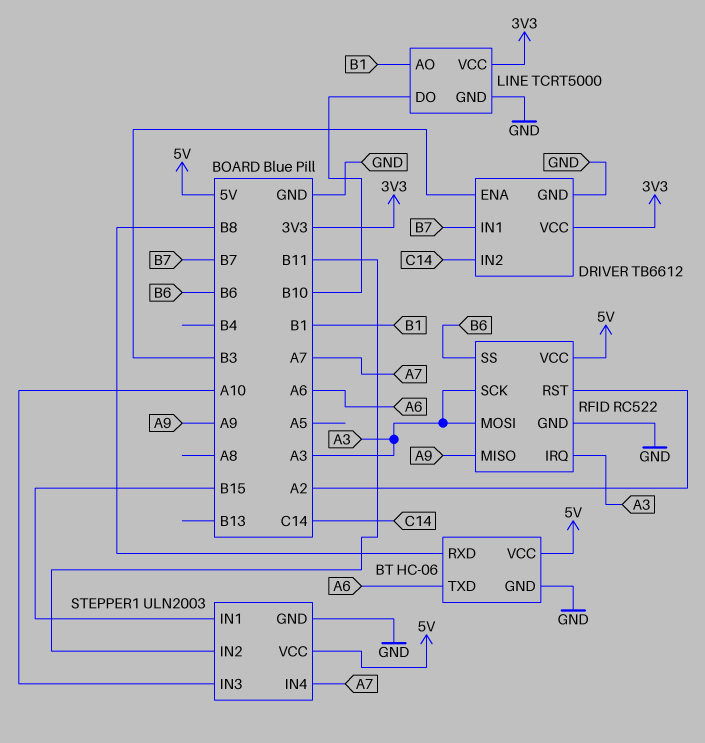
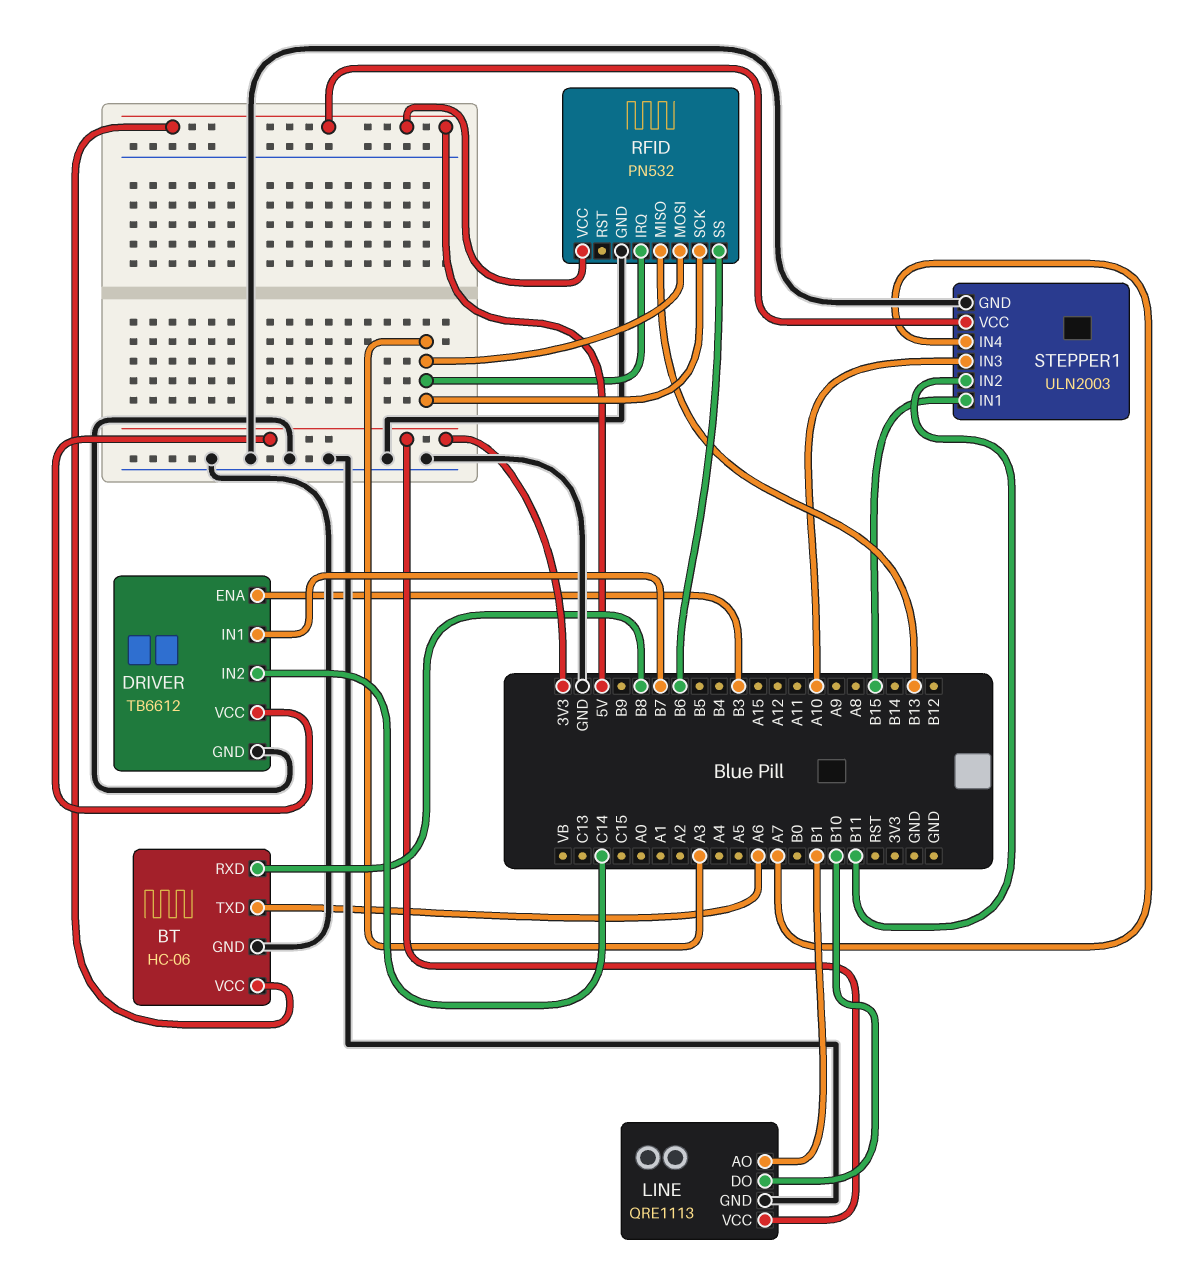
LINE: TCRT5000 -> QRE1113
RFID: RC522 -> PN532
RFID pin MISO: A9 -> B13
RFID pin RST: A2 -> none

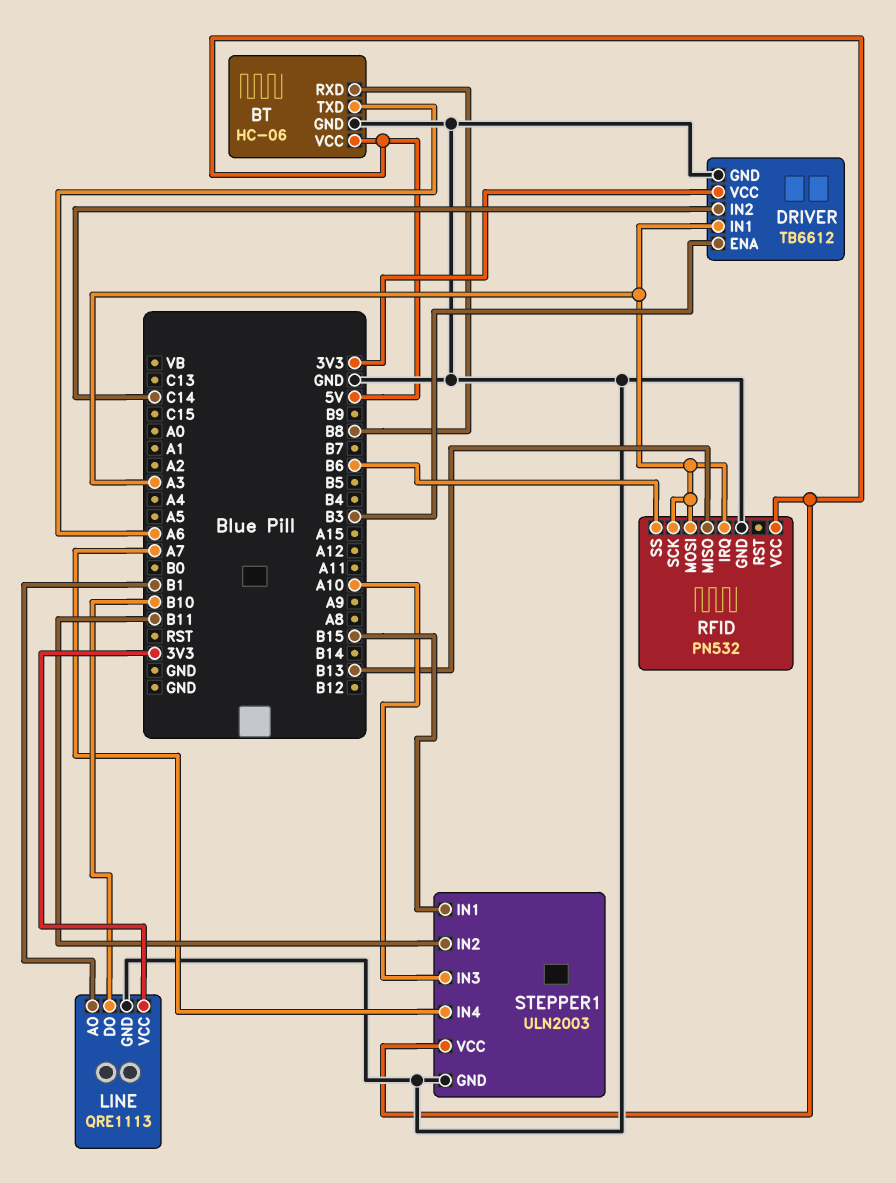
DRIVER pin IN1: B7 -> A3

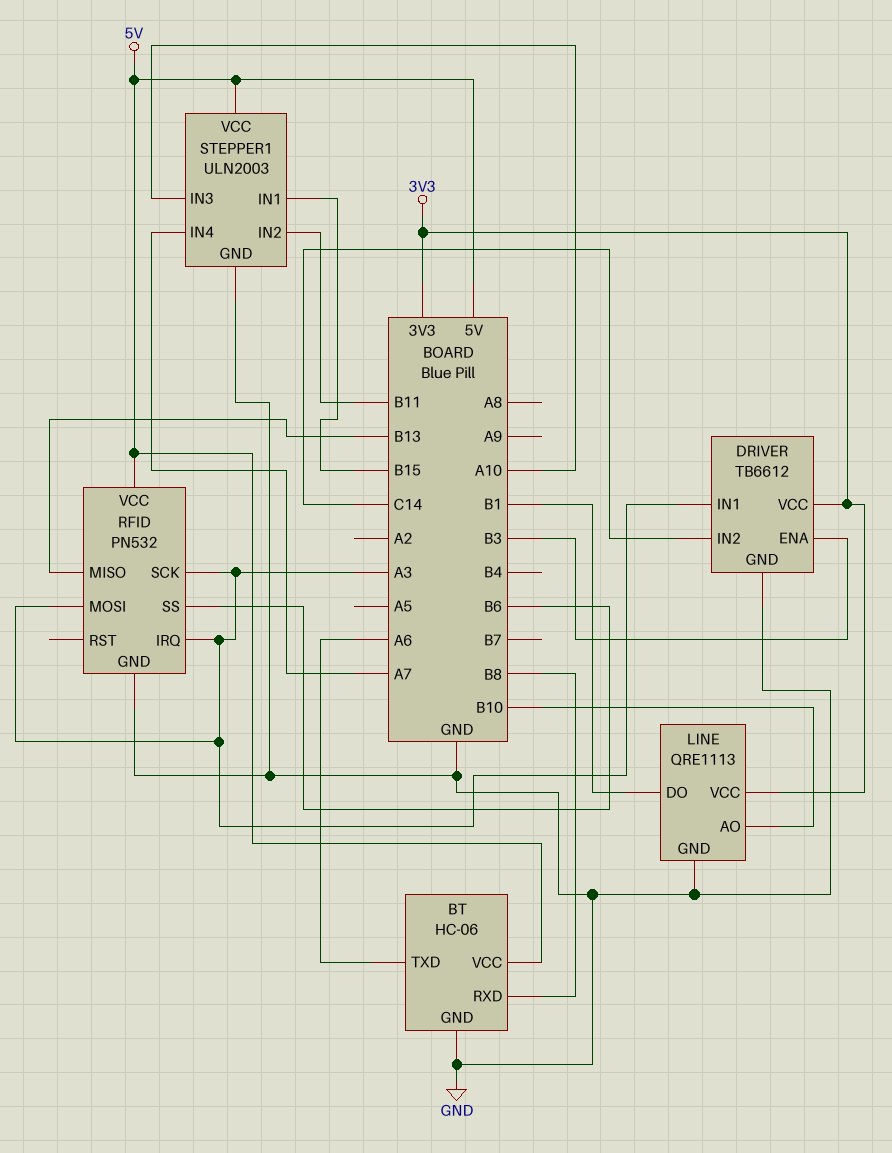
LINE pin AO: B1 -> B10
LINE pin DO: B10 -> B1

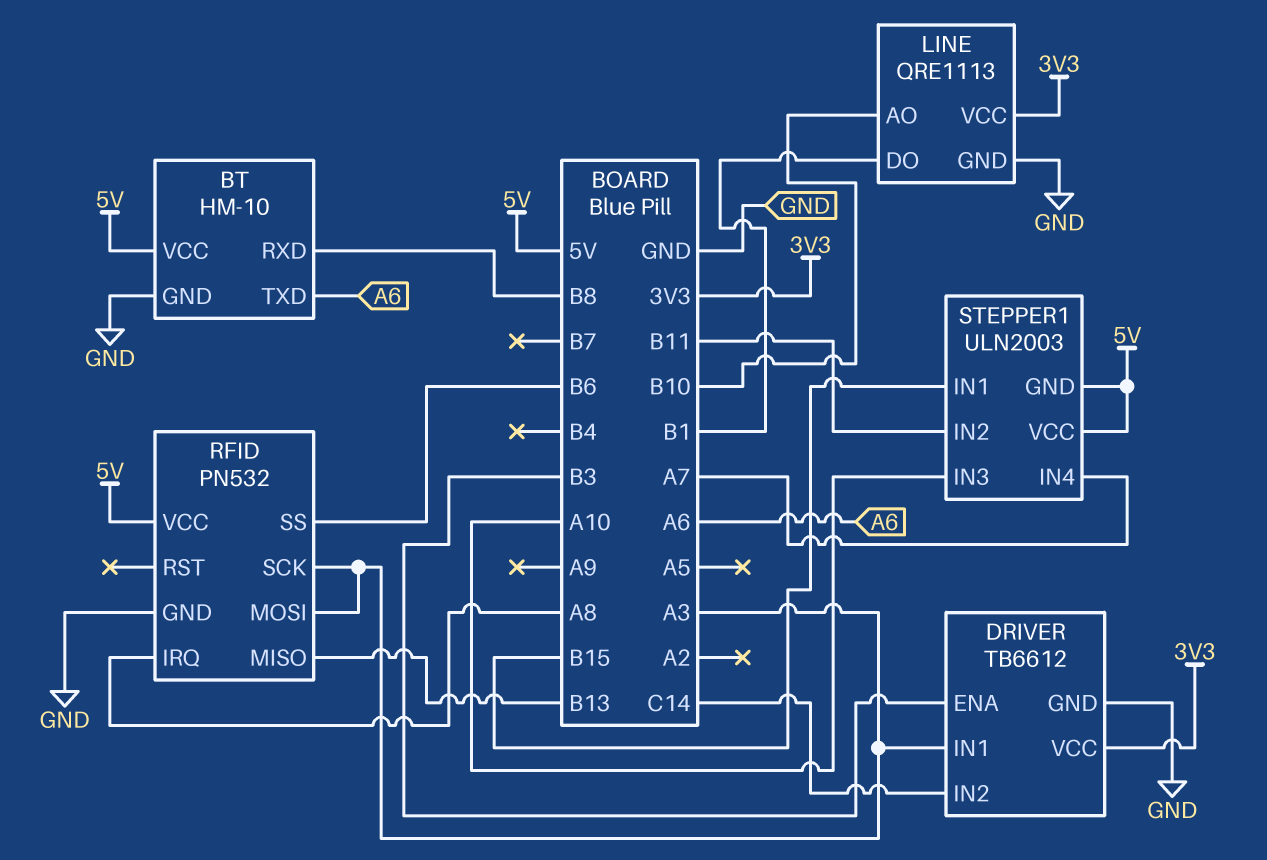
BT: HC-06 -> HM-10
RFID pin IRQ: A3 -> A8
STEPPER1 pin GND: GND -> 5V

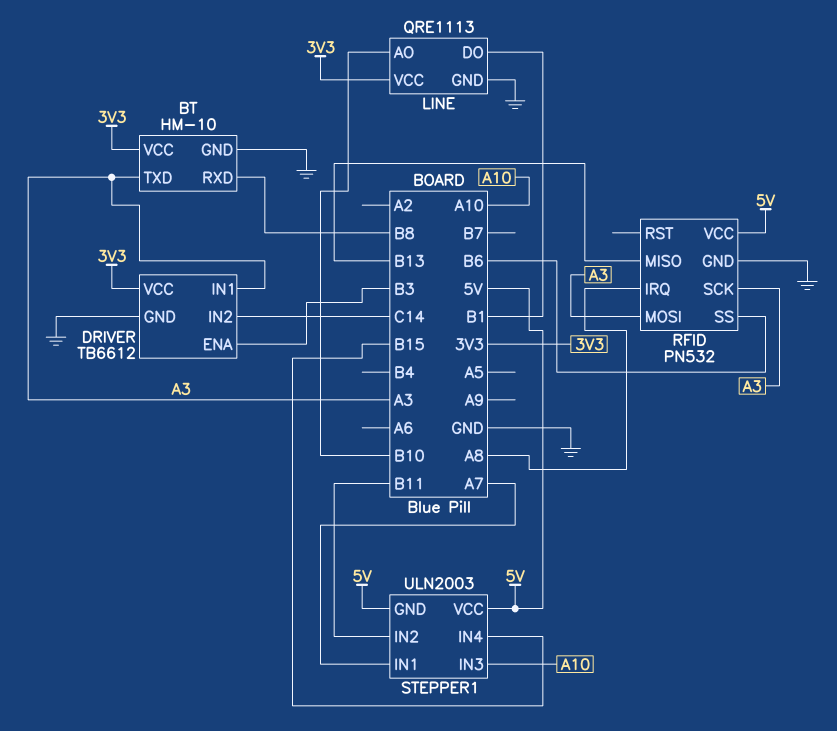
BT pin TXD: A6 -> A3
BT pin VCC: 5V -> 3V3
STEPPER1 pin IN1: B15 -> A7
STEPPER1 pin IN4: A7 -> B15

